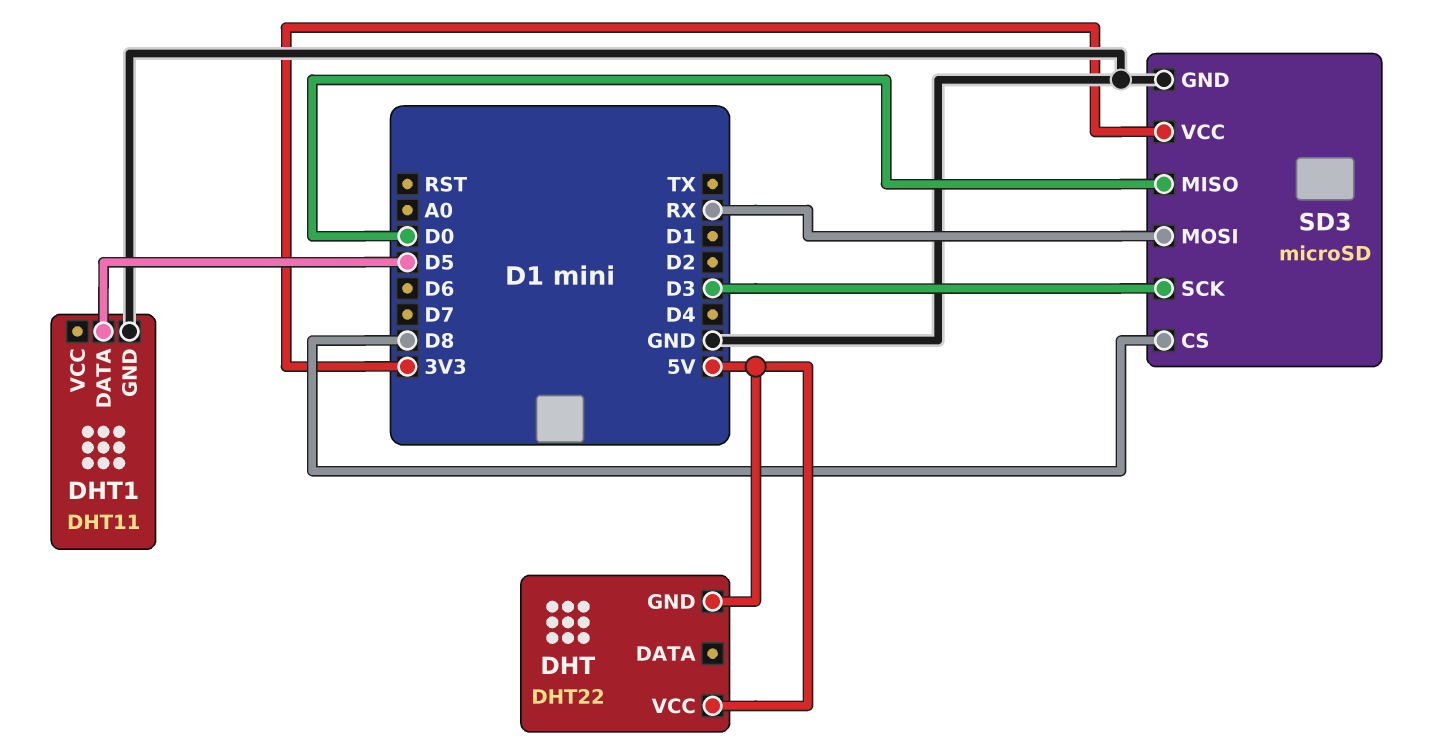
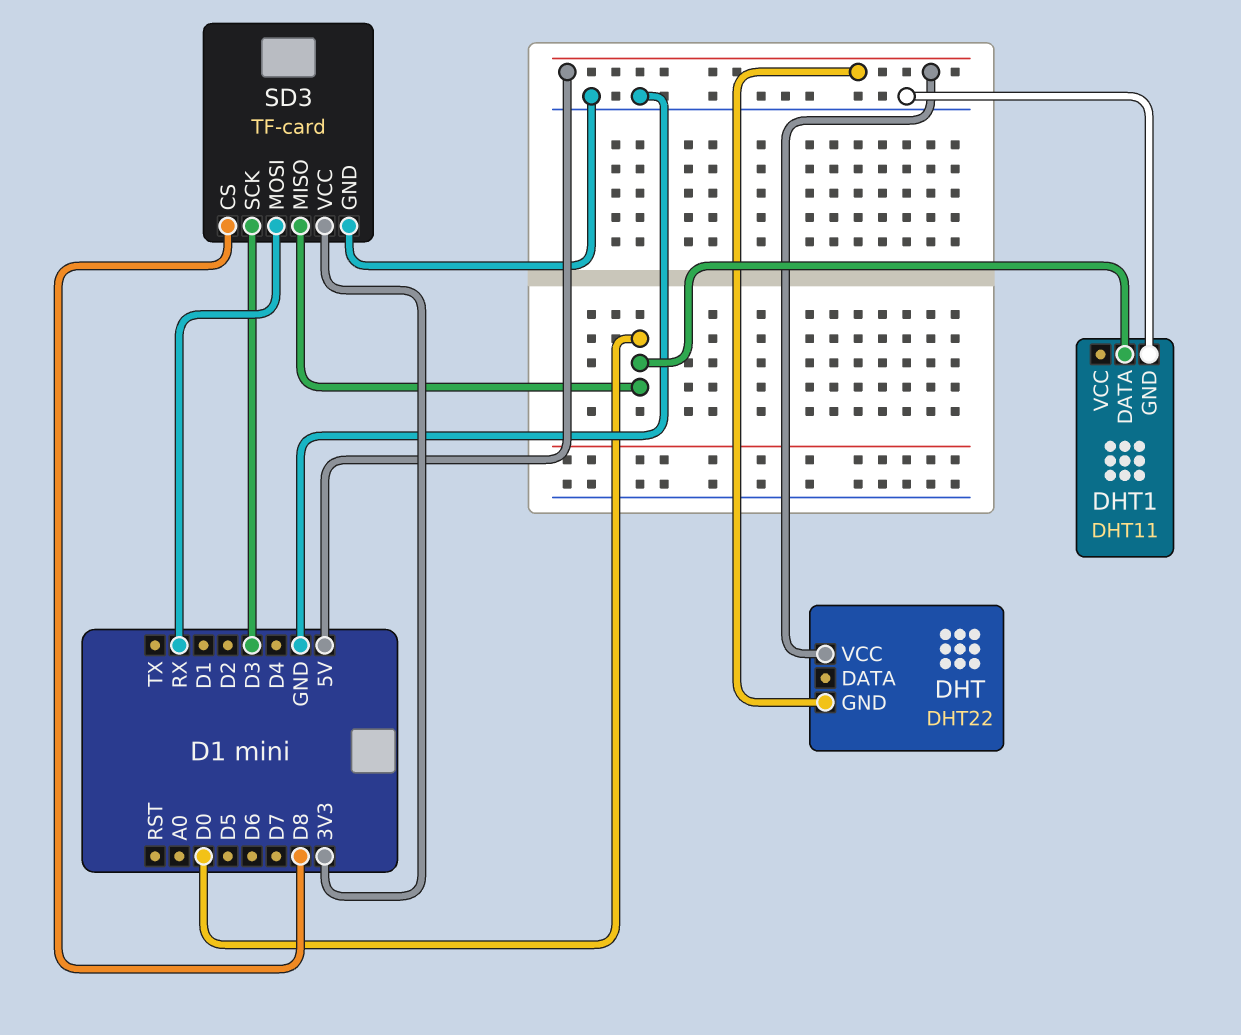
DHT1 pin DATA: D5 -> D0
SD3: microSD -> TF-card

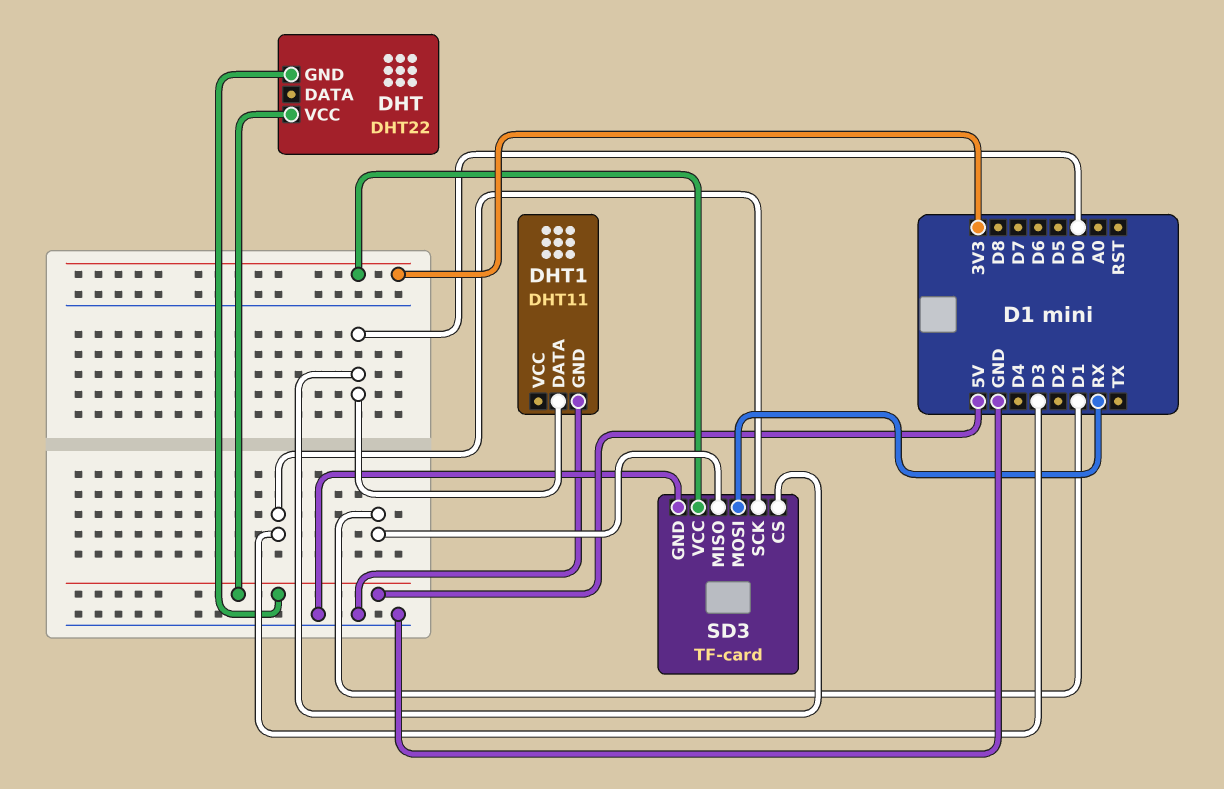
SD3 pin CS: D8 -> D0
SD3 pin MISO: D0 -> D1

